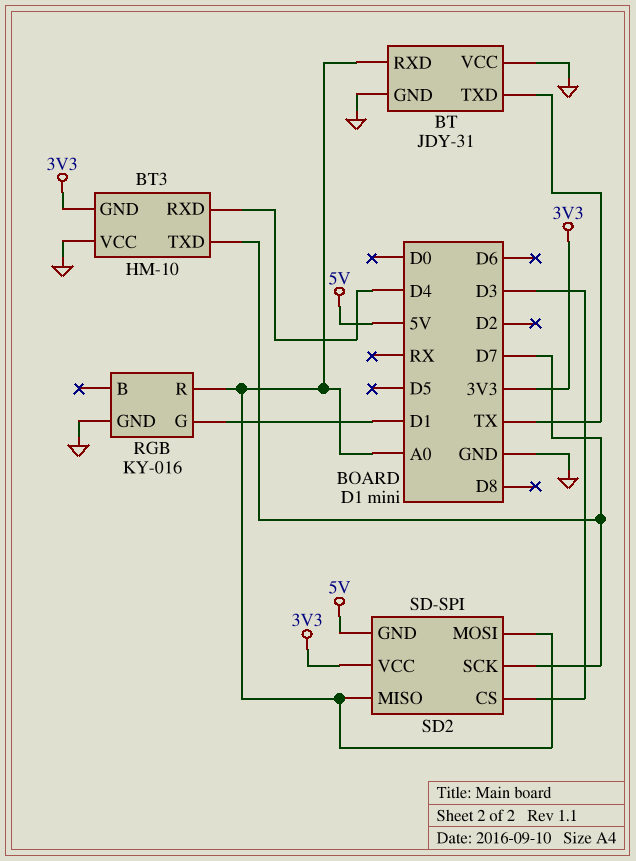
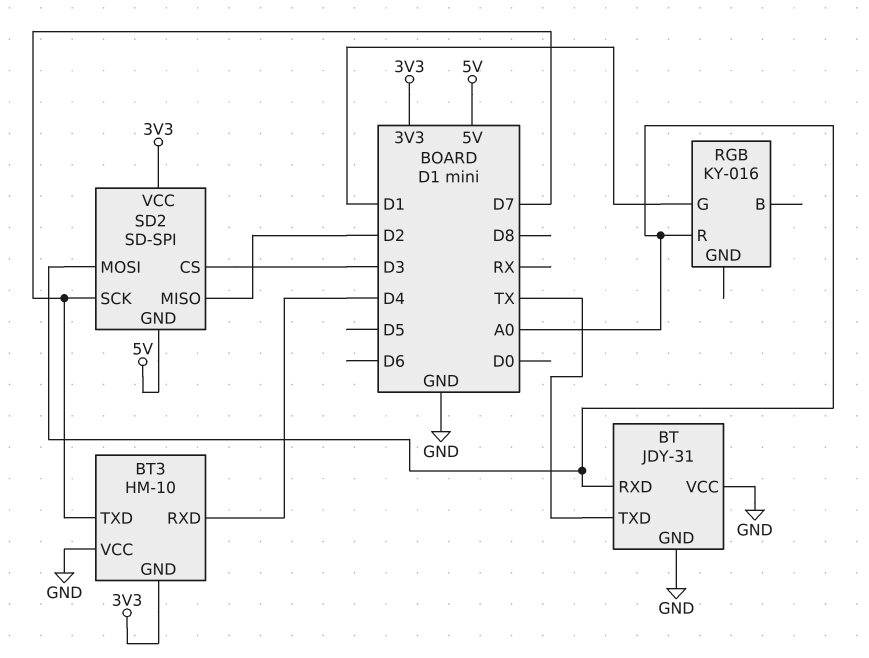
RGB pin GND: GND -> none
SD2 pin MISO: A0 -> D2

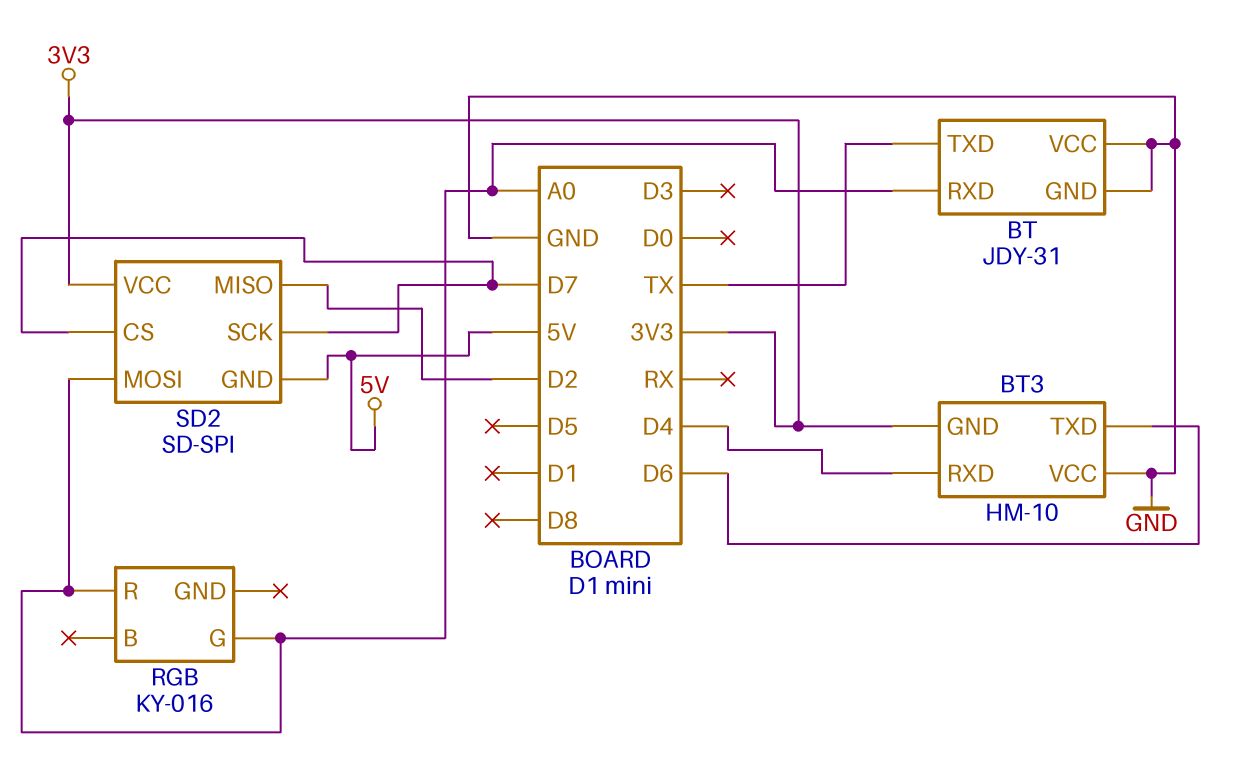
BT3 pin TXD: D7 -> D6
RGB pin G: D1 -> A0
SD2 pin CS: D3 -> D7

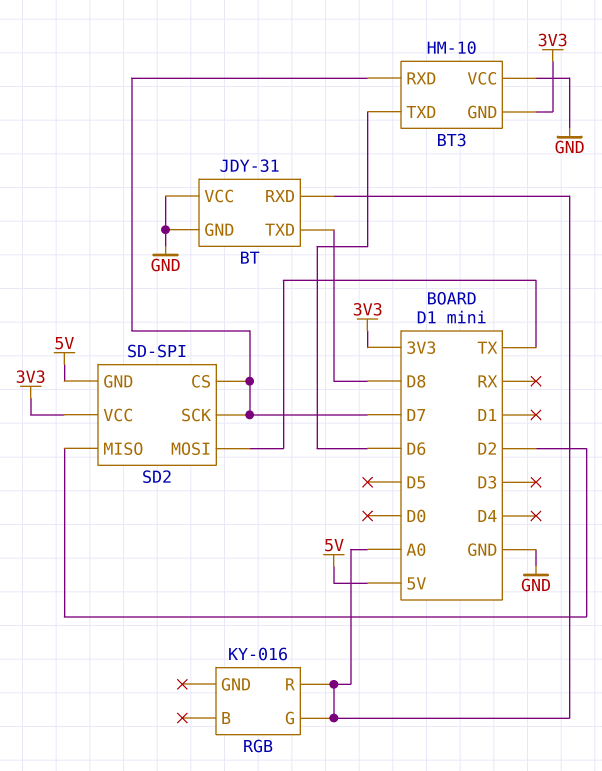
BT pin TXD: TX -> D8
BT3 pin RXD: D4 -> D7
SD2 pin MOSI: A0 -> TX

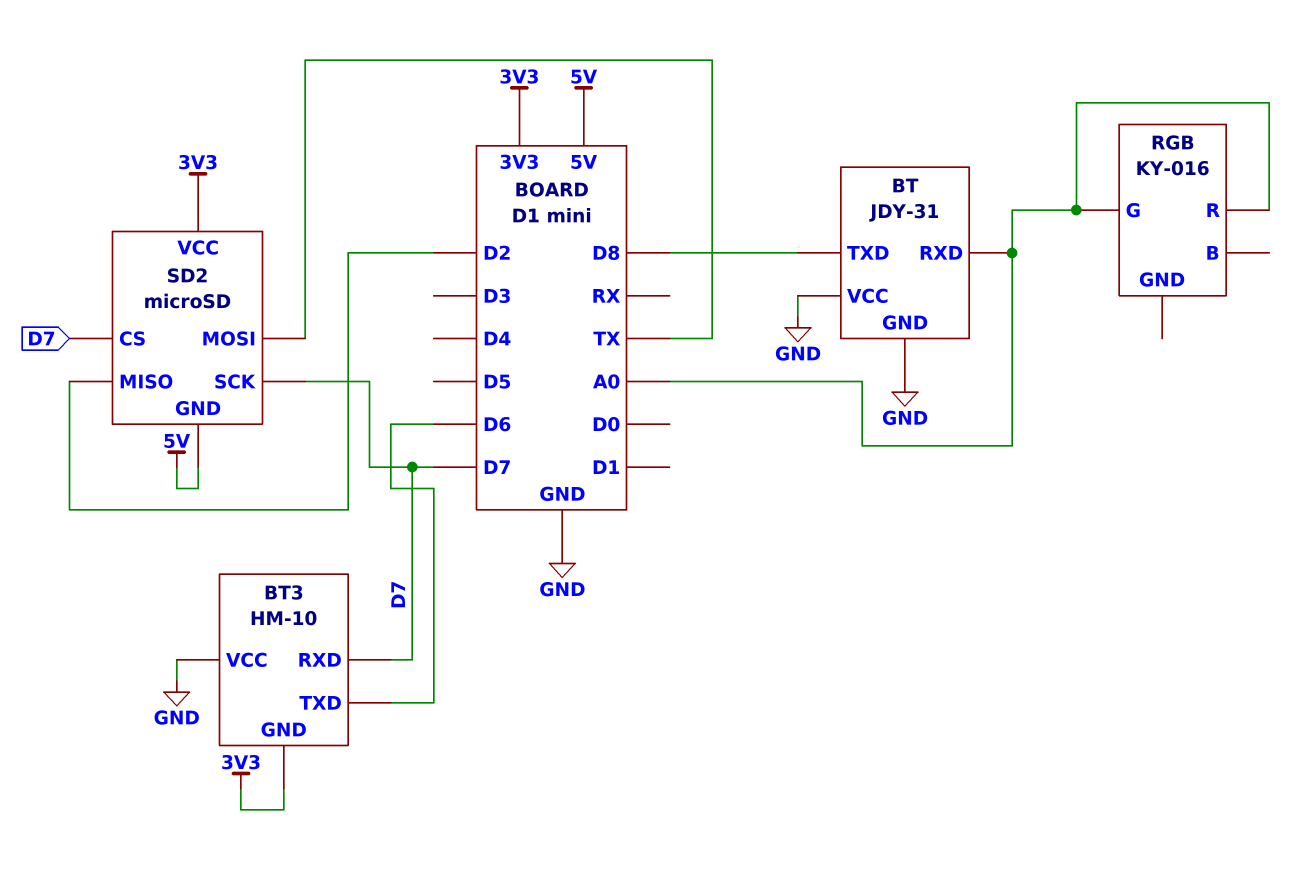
SD2: SD-SPI -> microSD

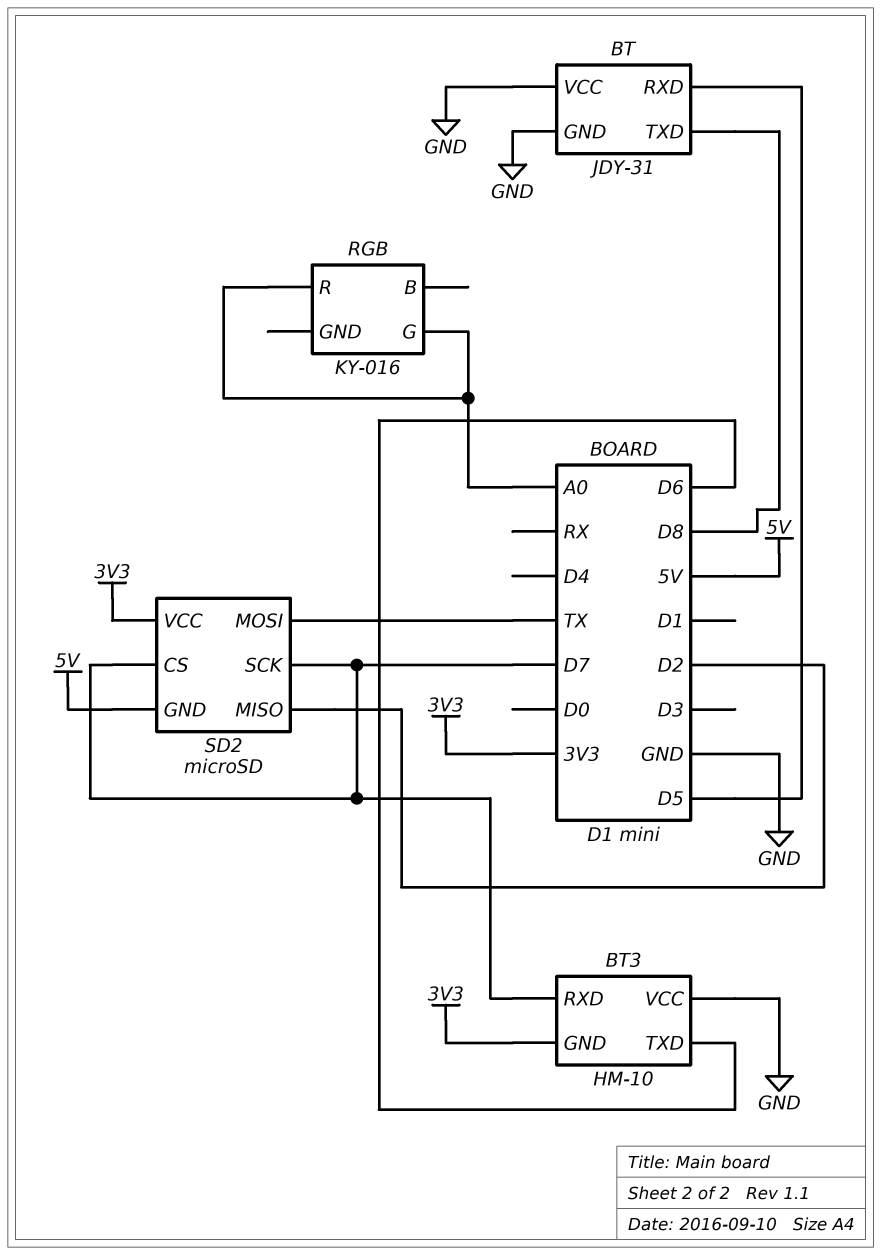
BT pin RXD: A0 -> D5

